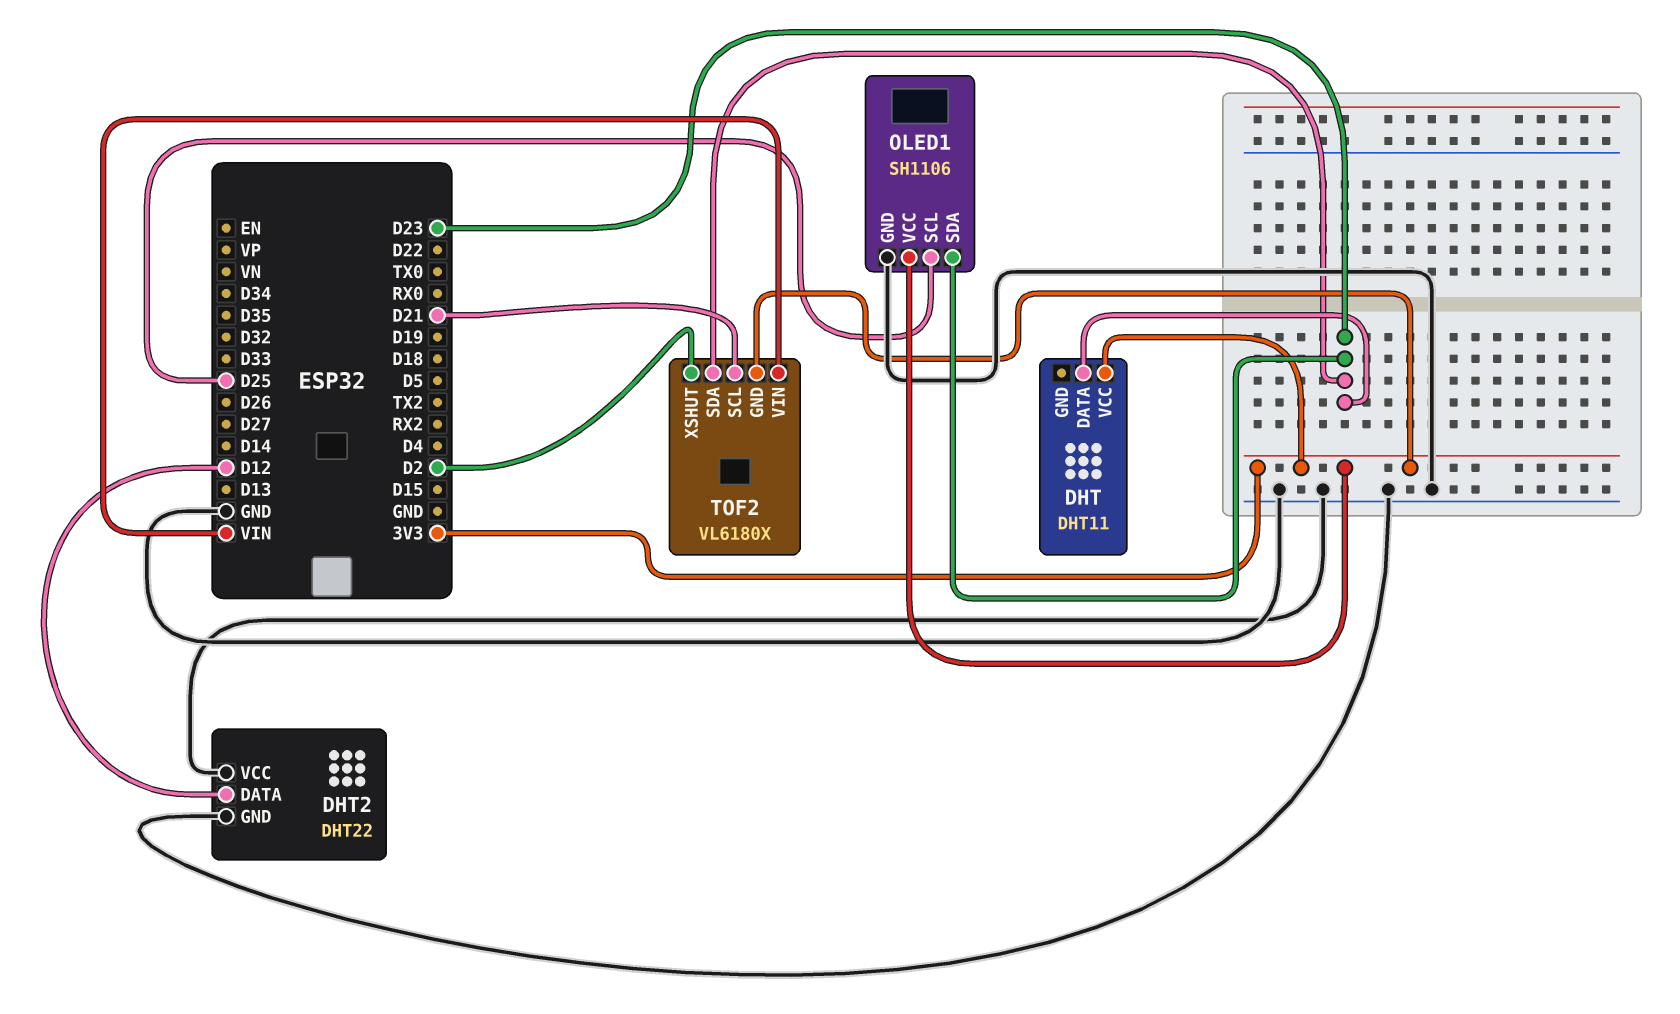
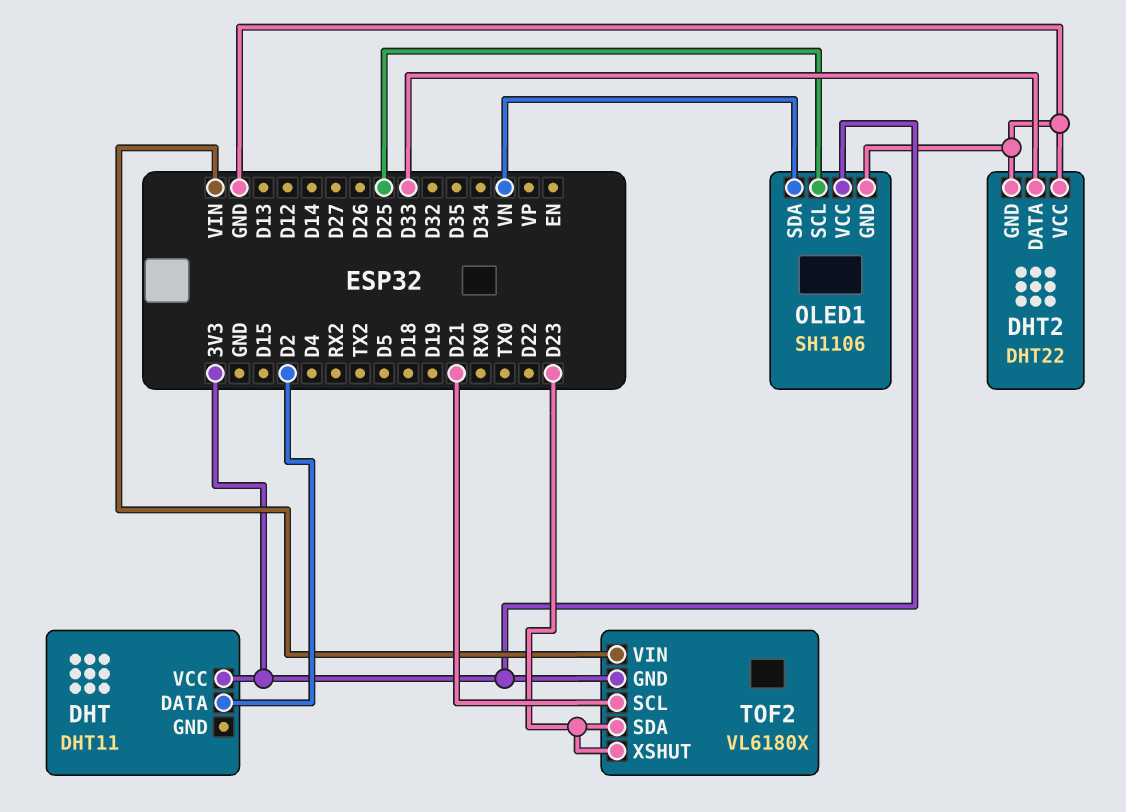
DHT pin DATA: D23 -> D2
DHT2 pin DATA: D12 -> D33
OLED1 pin SDA: D23 -> VN
TOF2 pin XSHUT: D2 -> D23

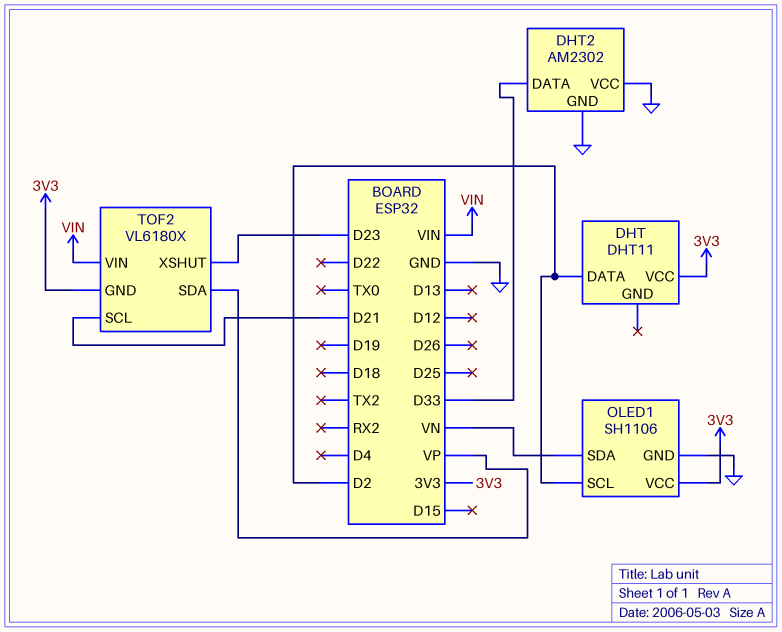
DHT2: DHT22 -> AM2302
OLED1 pin SCL: D25 -> D2
TOF2 pin SDA: D23 -> VP

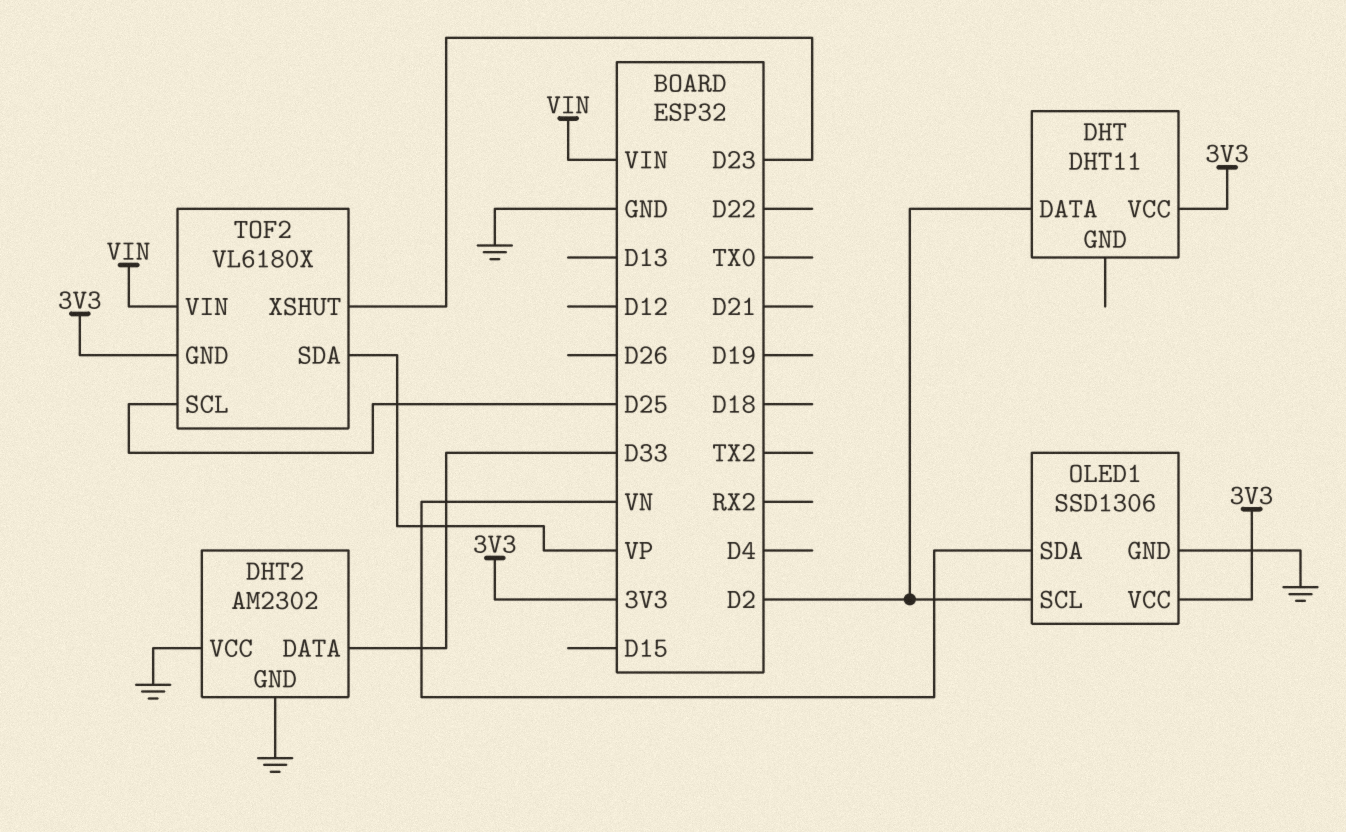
OLED1: SH1106 -> SSD1306
TOF2 pin SCL: D21 -> D25

